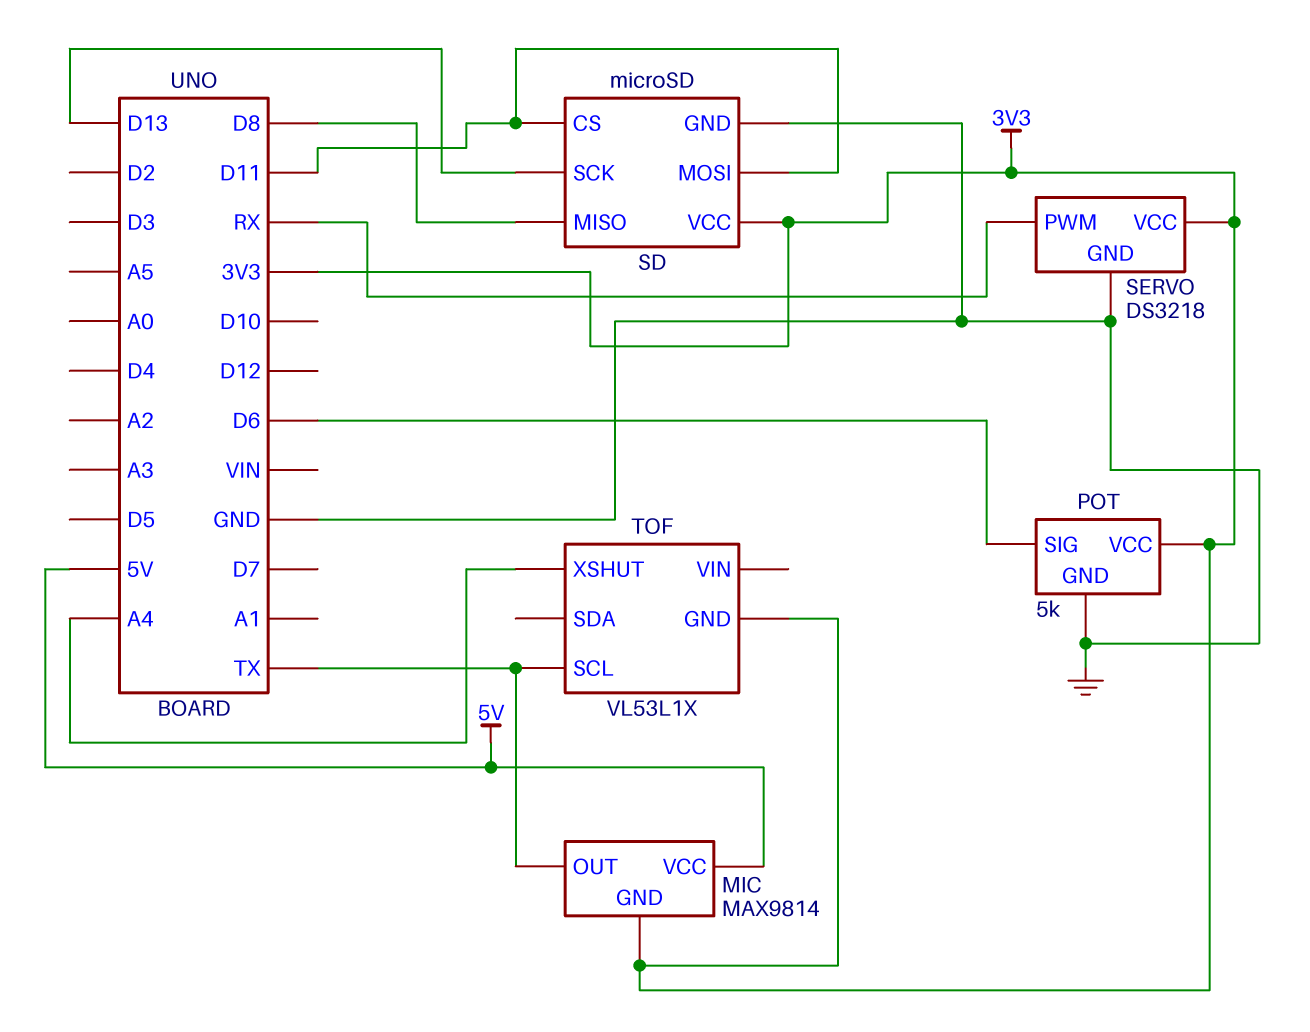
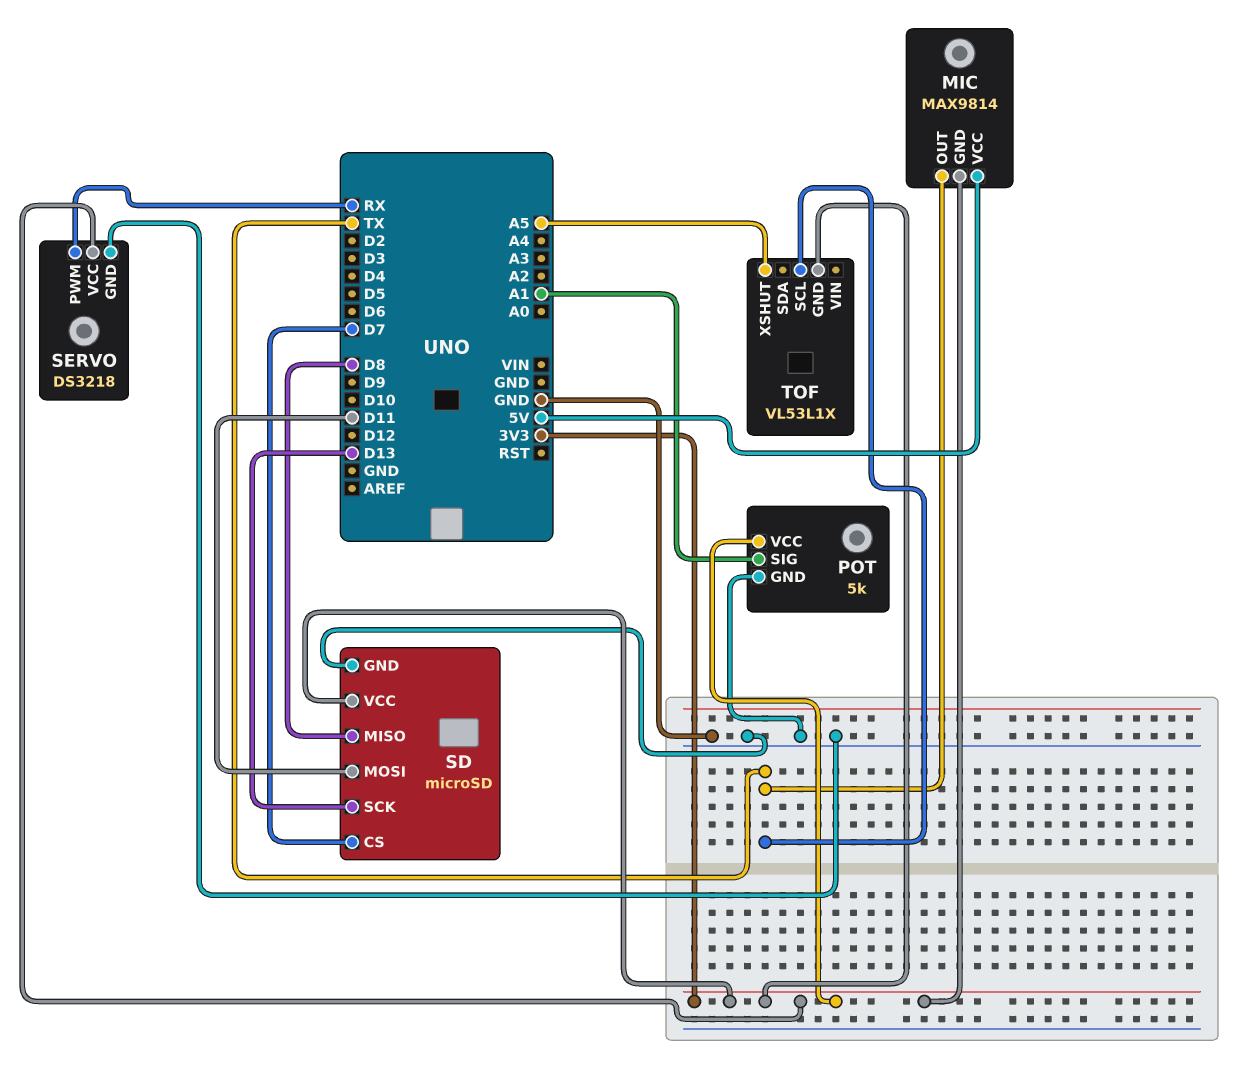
POT pin SIG: D6 -> A1
SD pin CS: D11 -> D7
TOF pin XSHUT: A4 -> A5

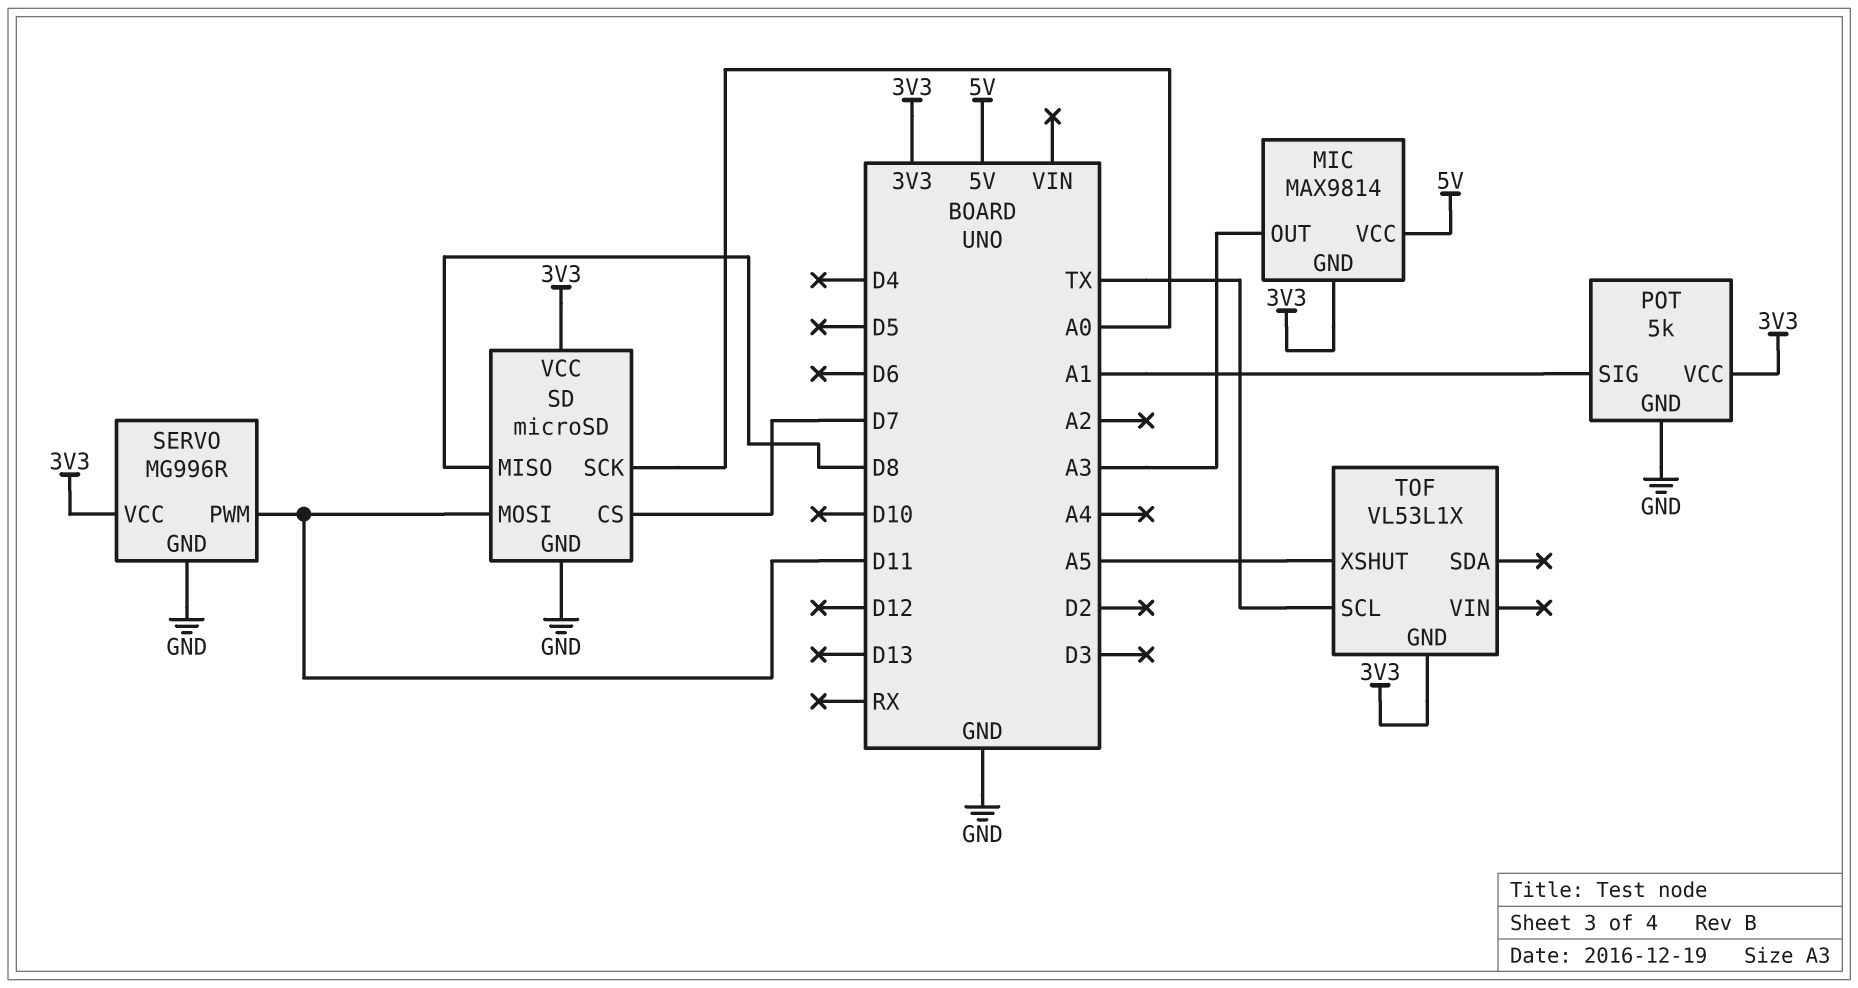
MIC pin OUT: TX -> A3
SD pin SCK: D13 -> A0
SERVO: DS3218 -> MG996R
SERVO pin PWM: RX -> D11

